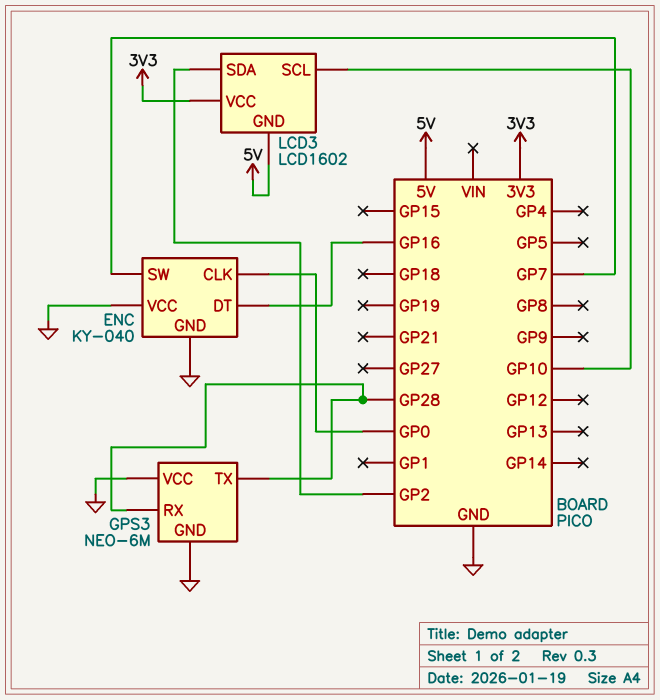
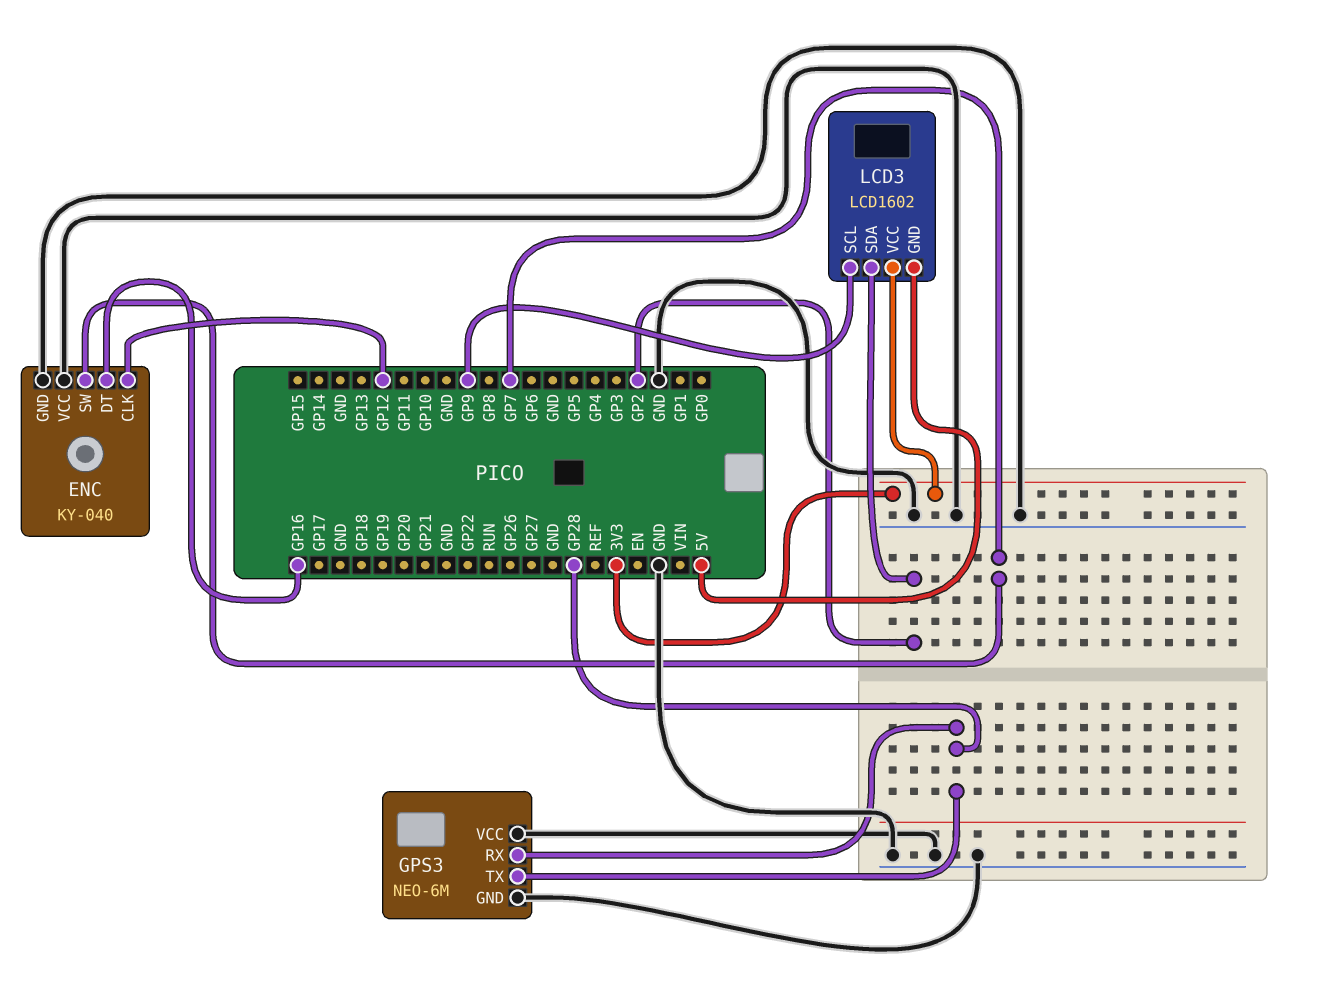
ENC pin CLK: GP0 -> GP12
LCD3 pin SCL: GP10 -> GP9

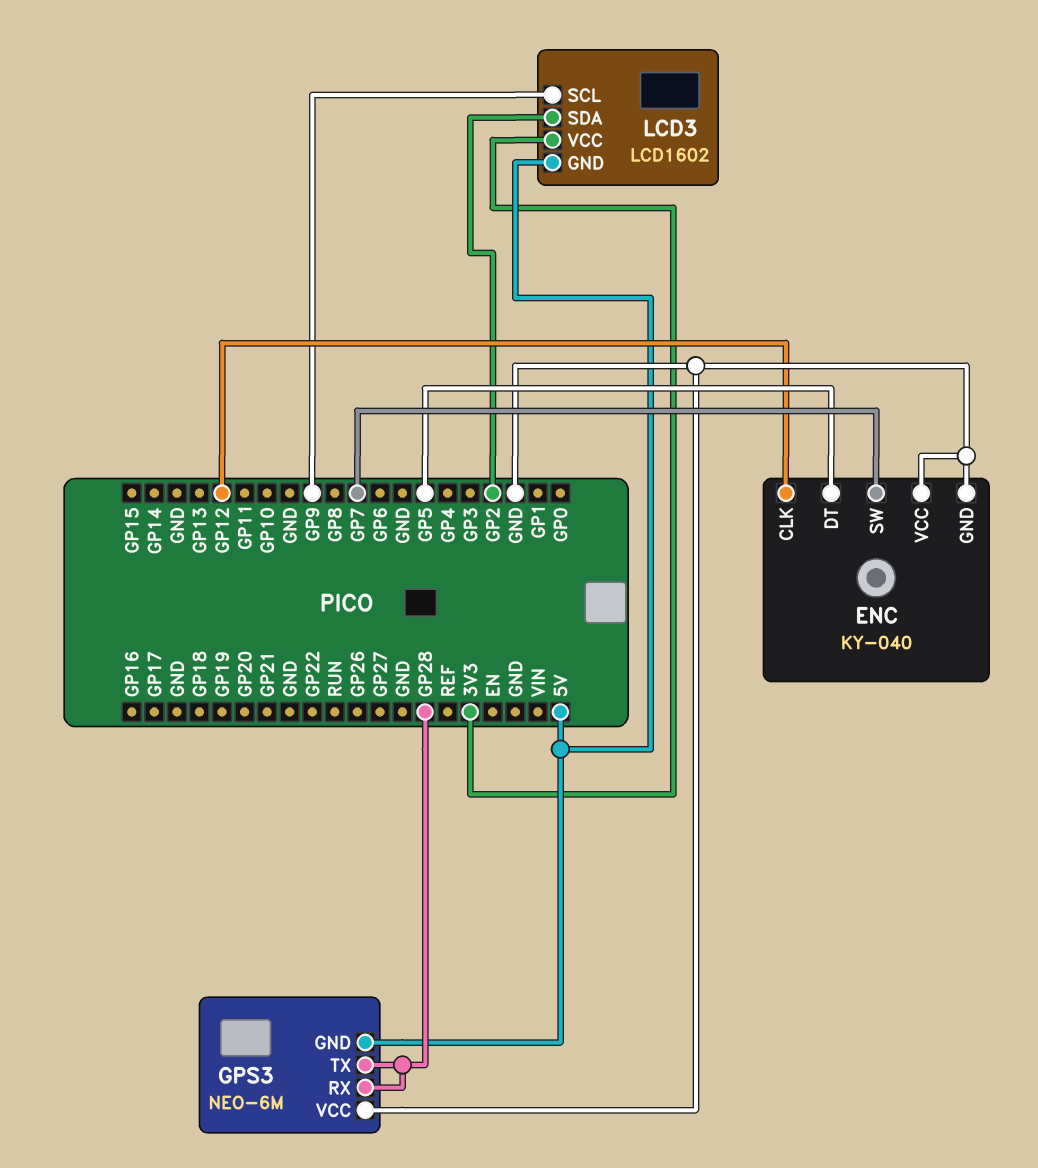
ENC pin DT: GP16 -> GP5
GPS3 pin GND: GND -> 5V

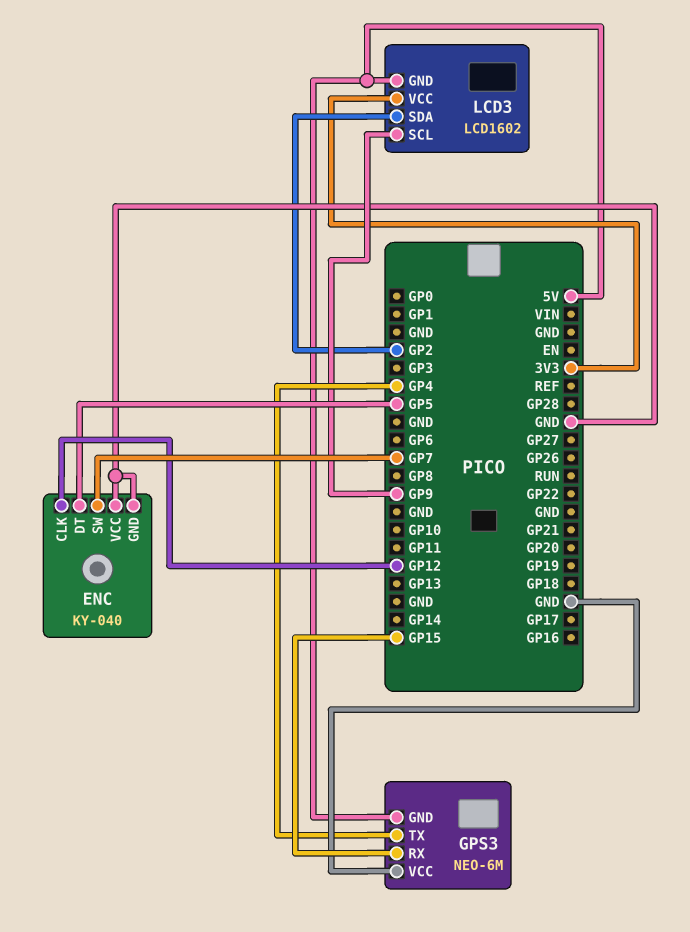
GPS3 pin RX: GP28 -> GP15
GPS3 pin TX: GP28 -> GP4

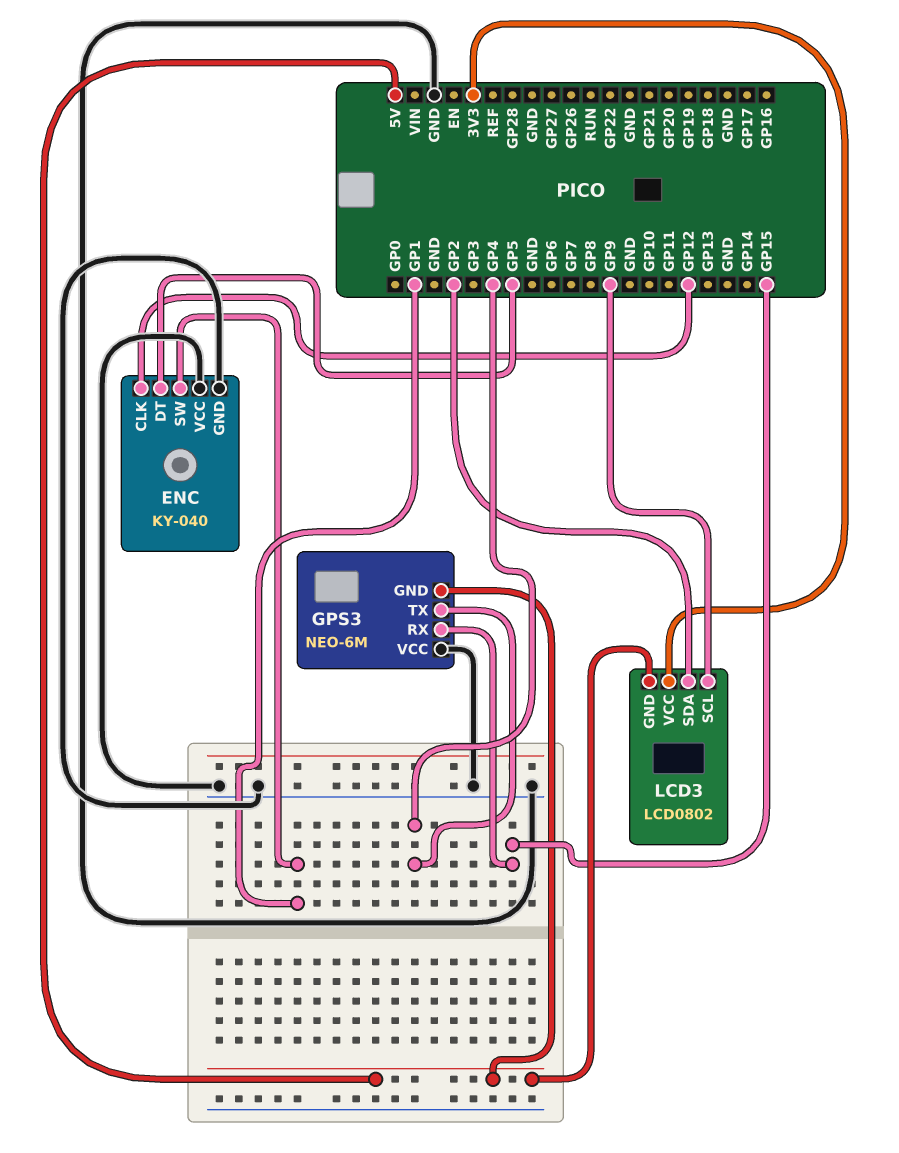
ENC pin SW: GP7 -> GP1
LCD3: LCD1602 -> LCD0802

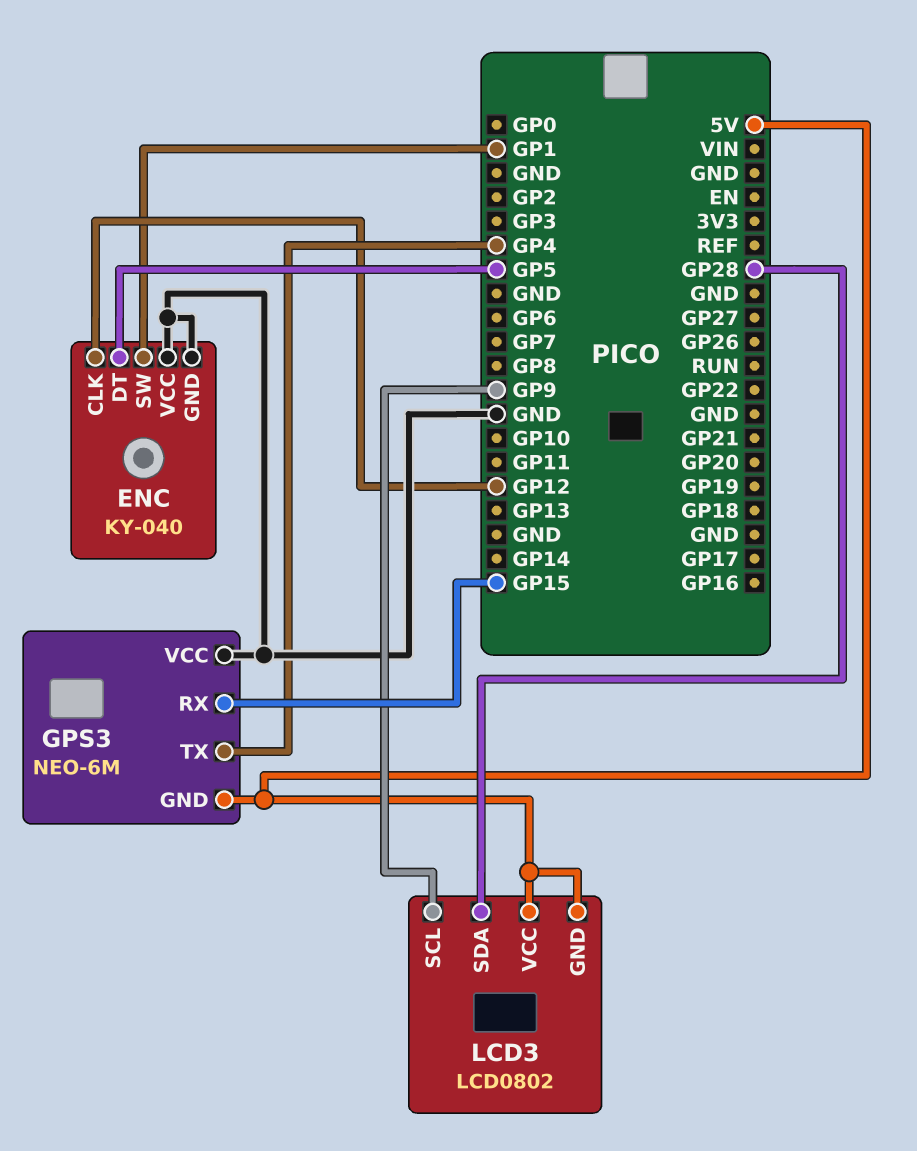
LCD3 pin SDA: GP2 -> GP28
LCD3 pin VCC: 3V3 -> 5V

